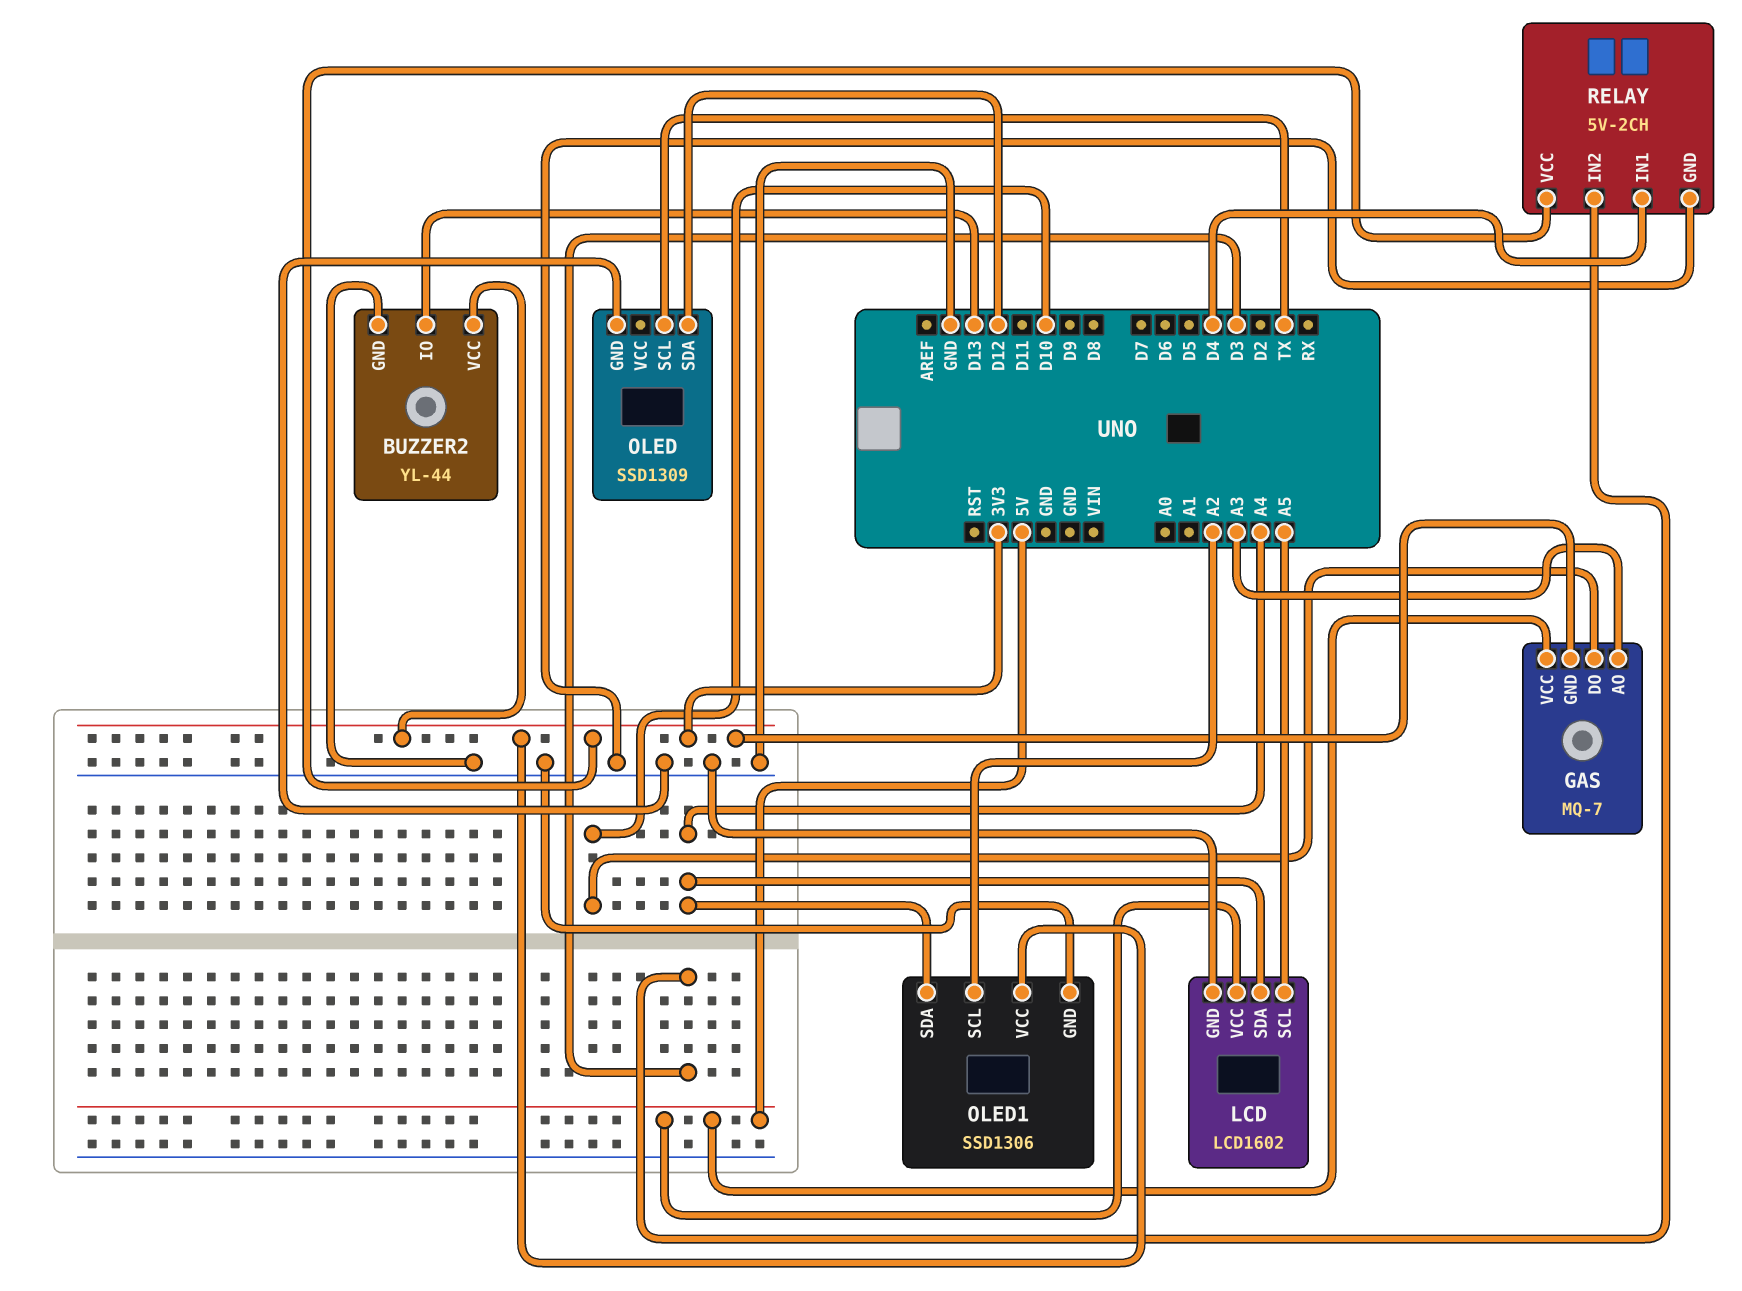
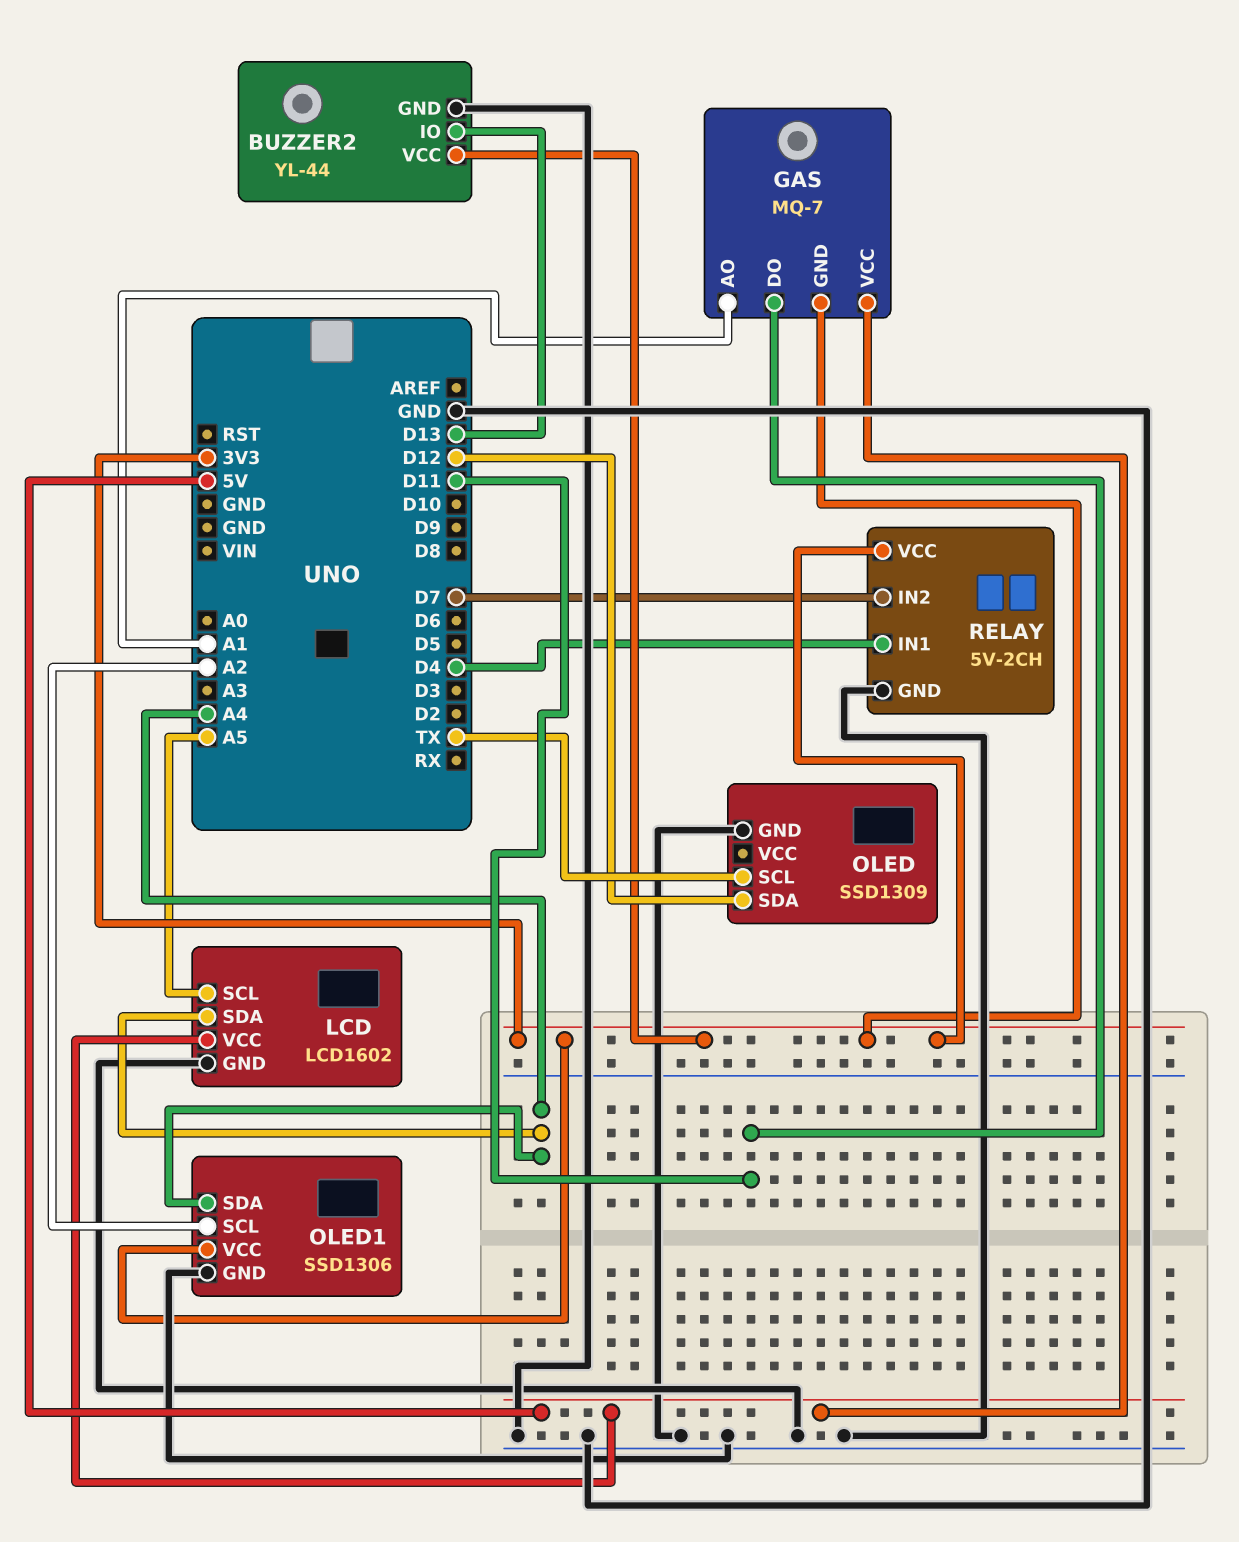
GAS pin AO: A3 -> A1
GAS pin DO: D10 -> D11
RELAY pin IN2: D3 -> D7

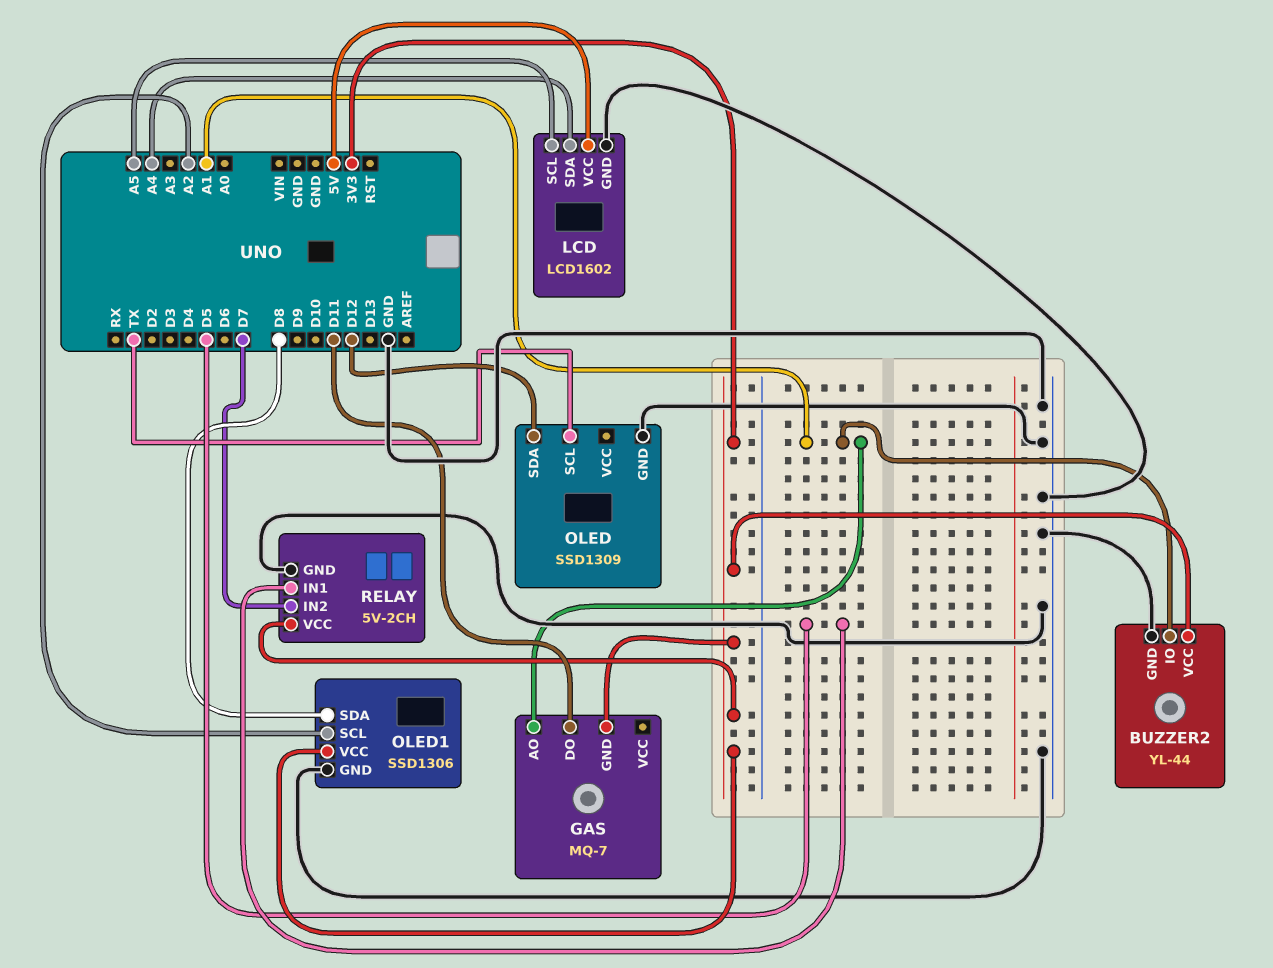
BUZZER2 pin IO: D13 -> A1
GAS pin VCC: 5V -> none
OLED1 pin SDA: A4 -> D8
RELAY pin IN1: D4 -> D5

